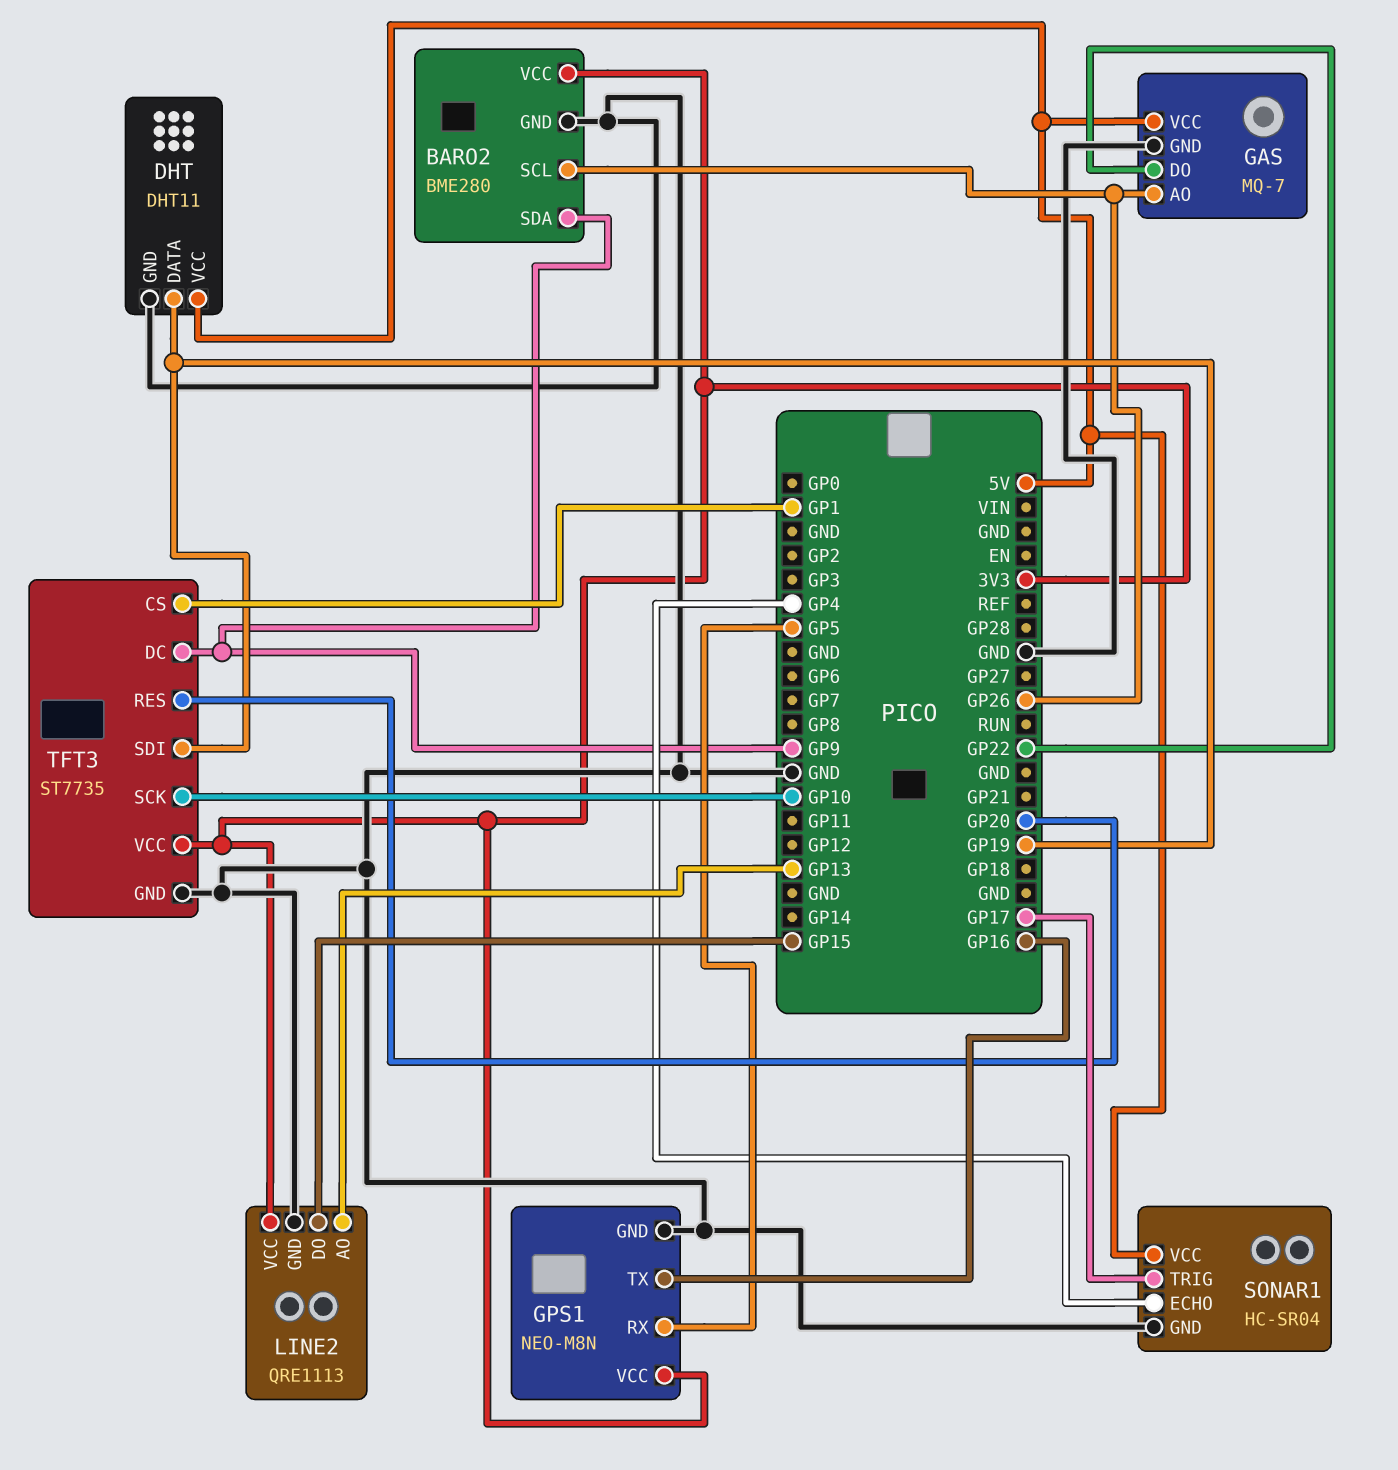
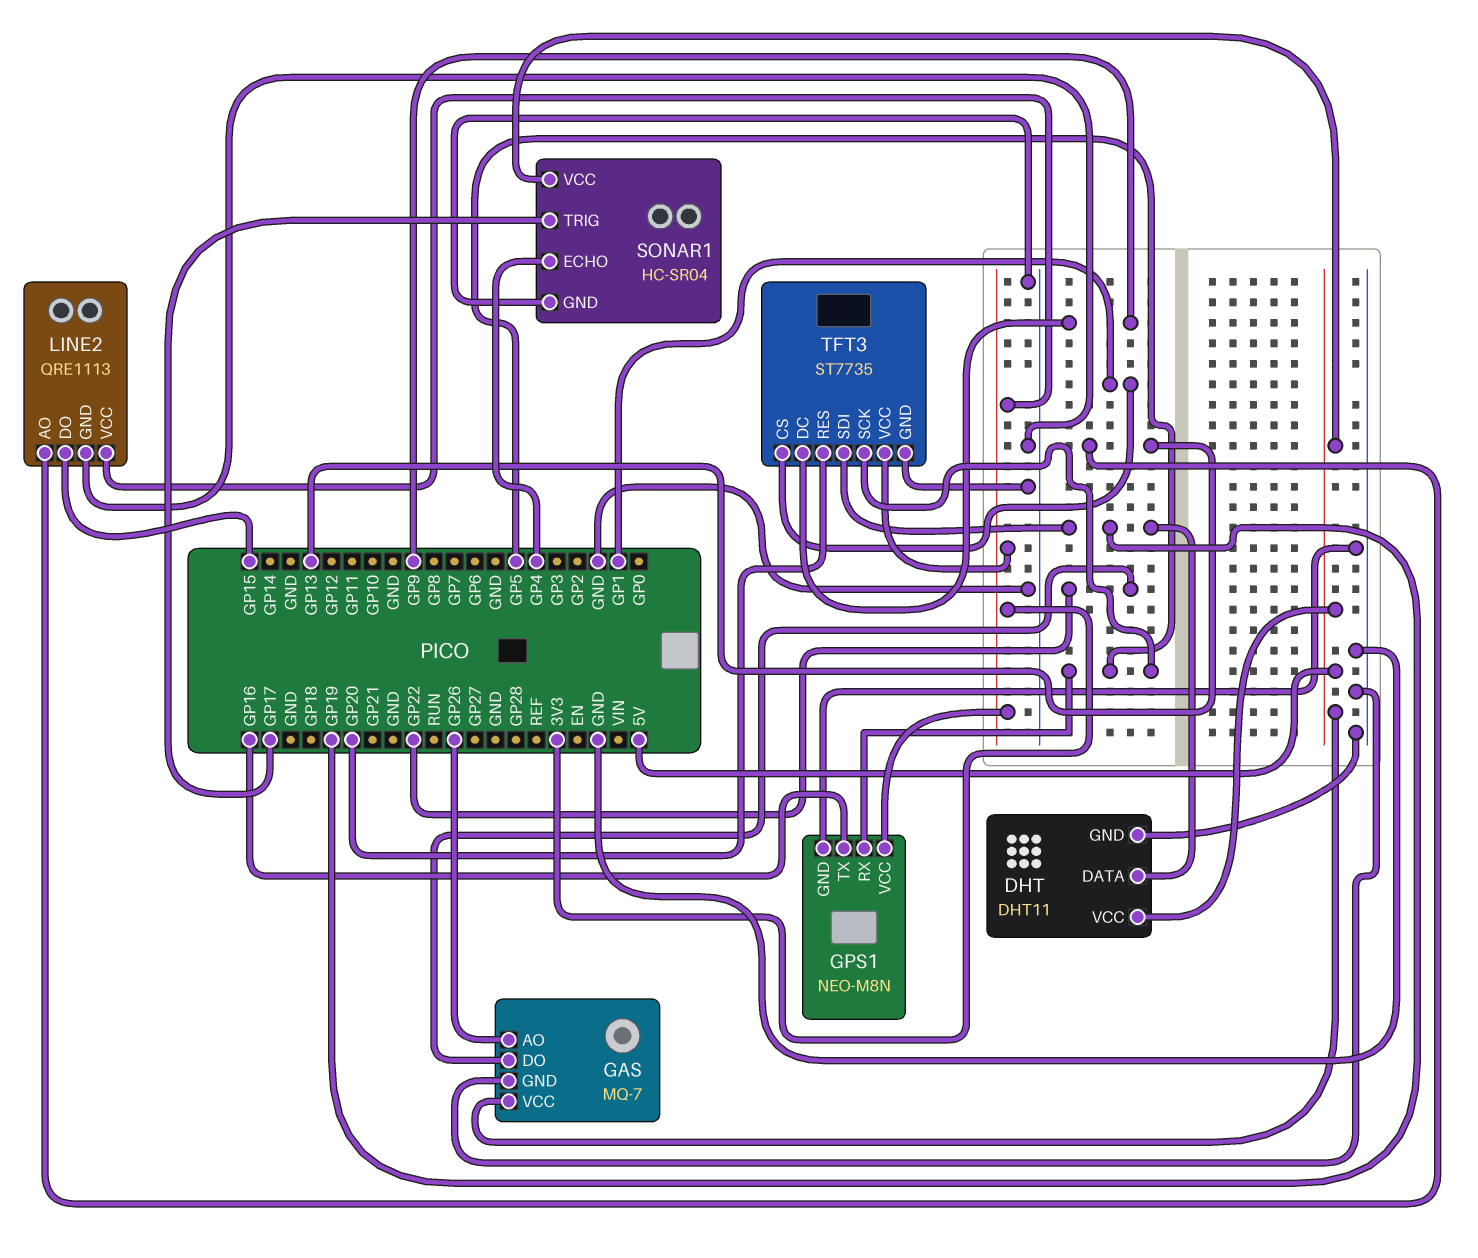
BARO2: BME280 -> none
BARO2 pin GND: GND -> none
BARO2 pin SCL: GP26 -> none
BARO2 pin SDA: GP9 -> none
BARO2 pin VCC: 3V3 -> none
TFT3 pin SCK: GP10 -> GP5

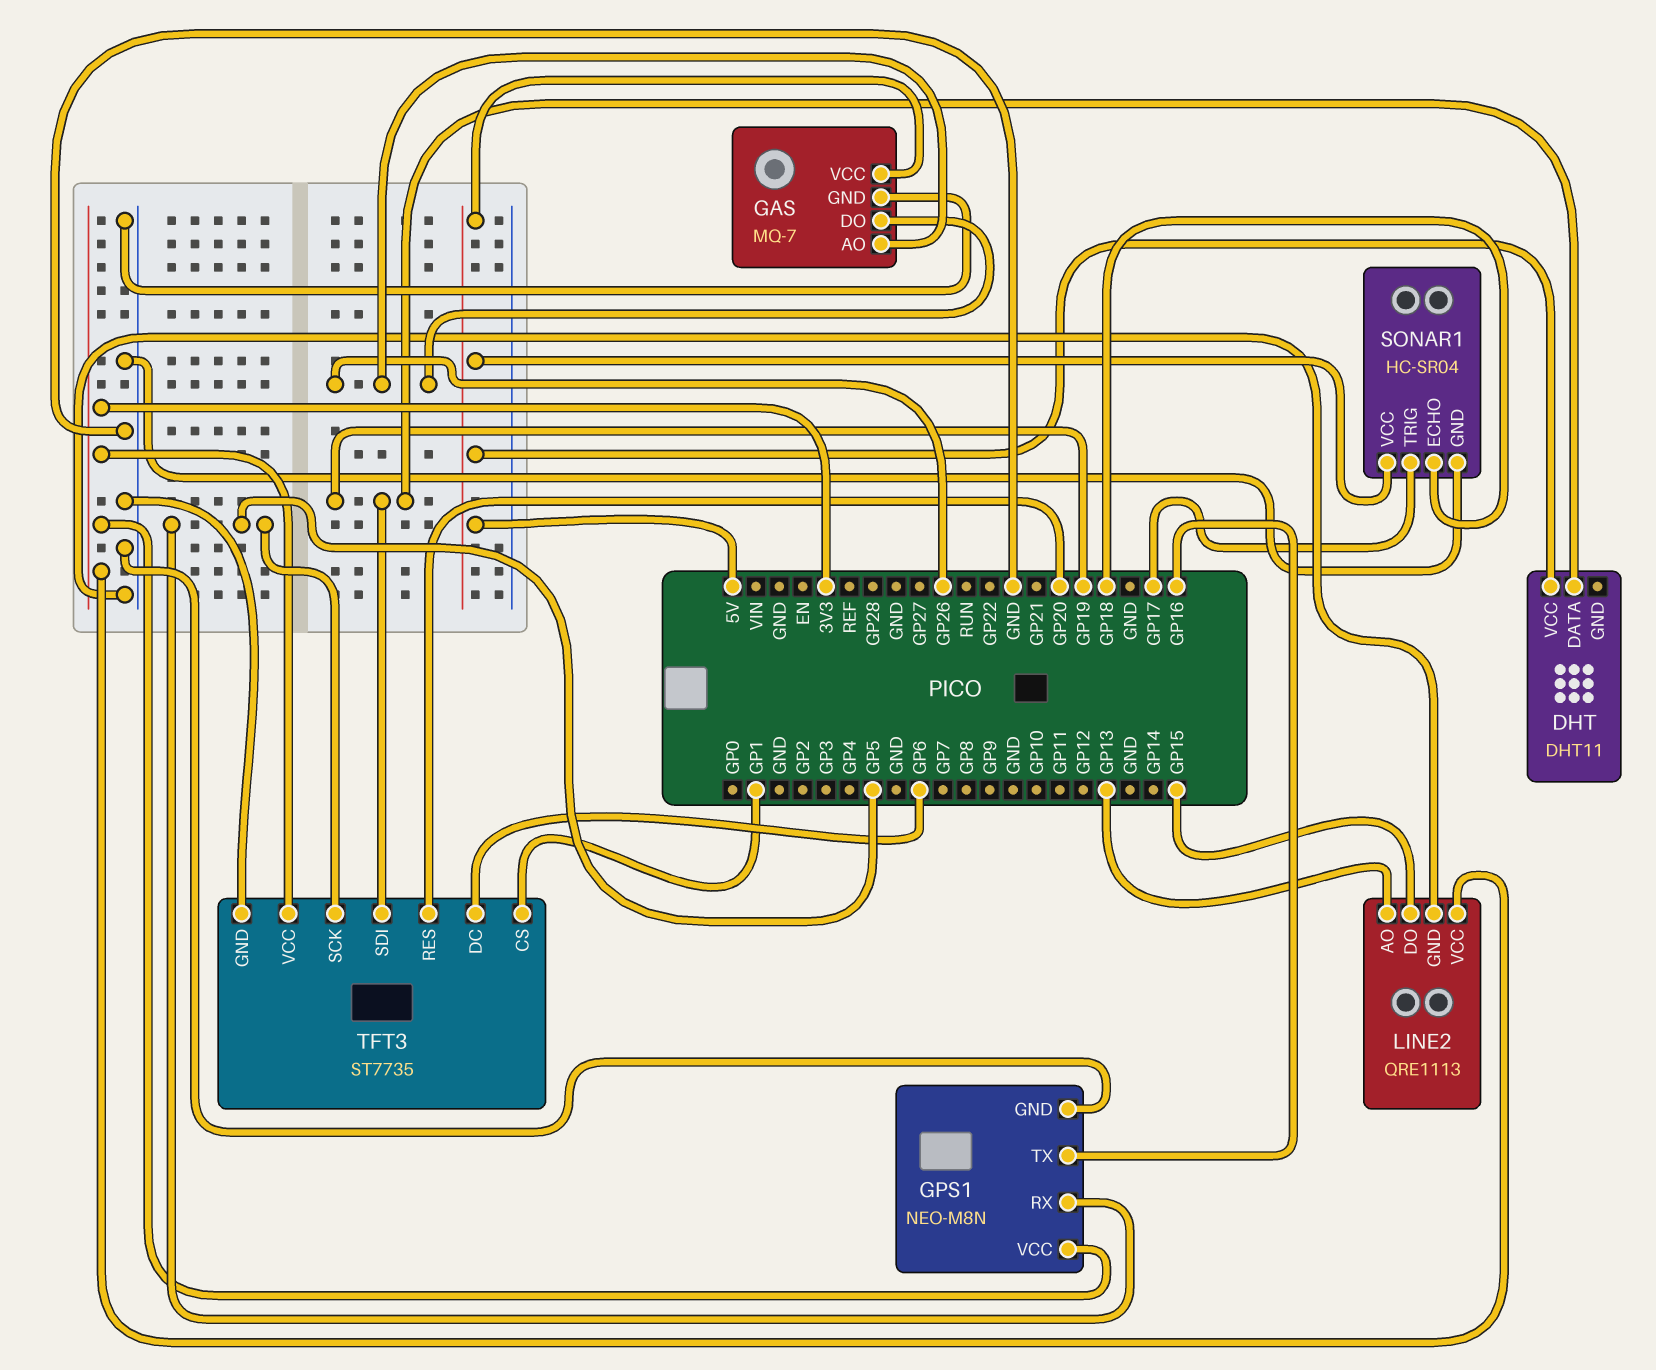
DHT pin GND: GND -> none
GAS pin DO: GP22 -> GP26
SONAR1 pin ECHO: GP4 -> GP18
TFT3 pin DC: GP9 -> GP6

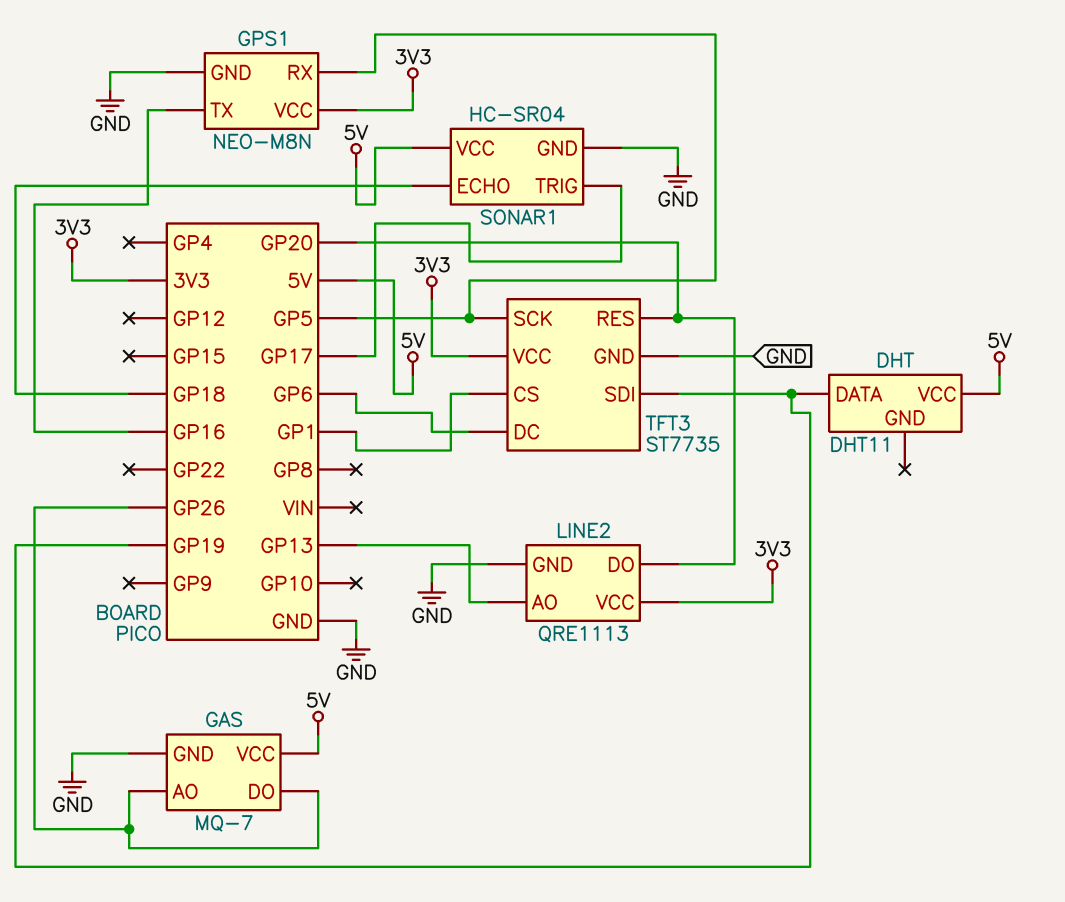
LINE2 pin DO: GP15 -> GP20

